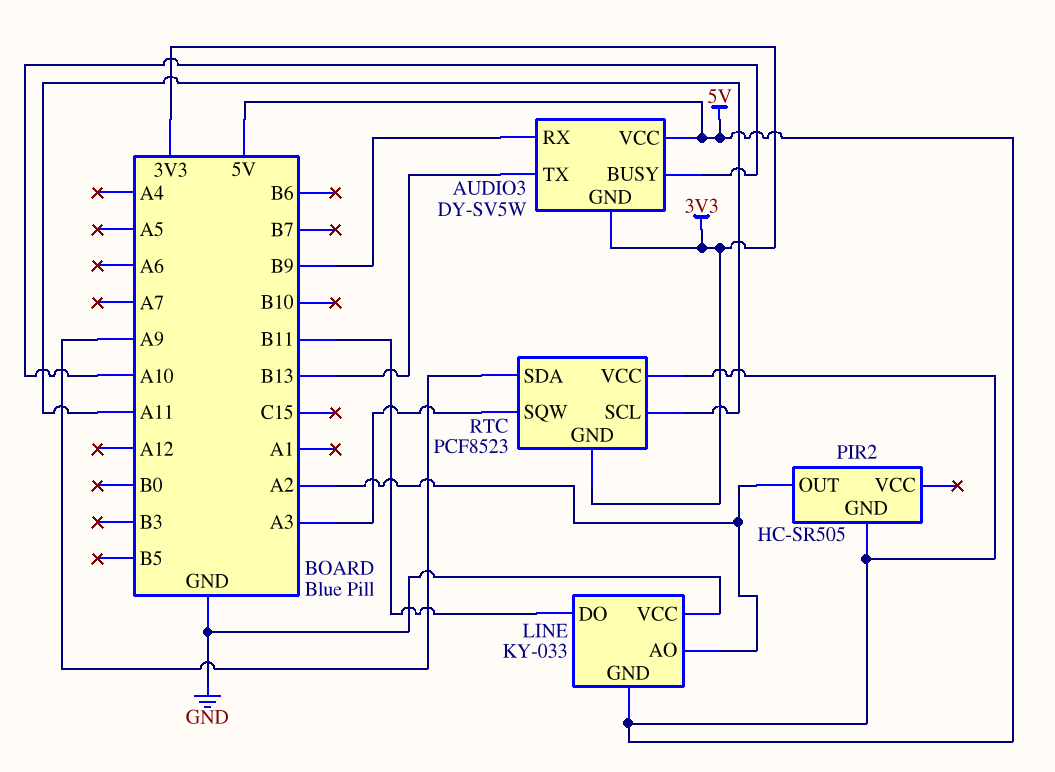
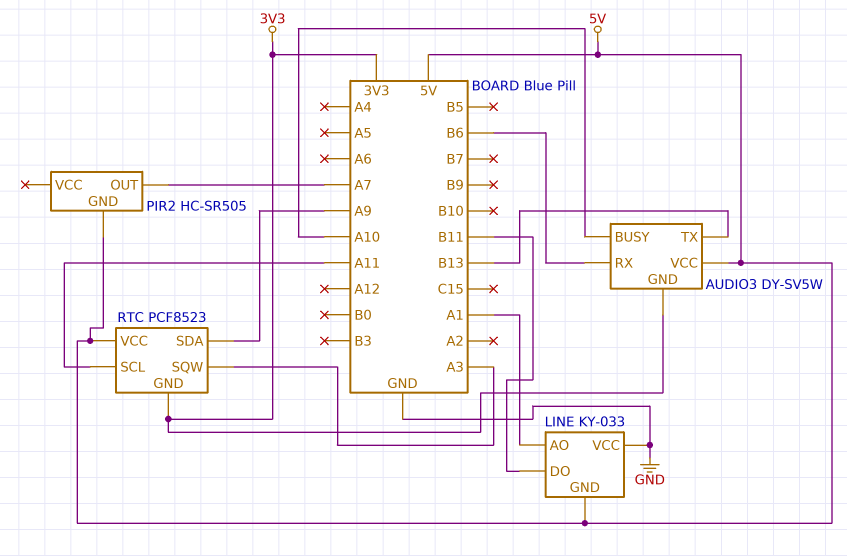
AUDIO3 pin RX: B9 -> B6
LINE pin AO: A2 -> A1
PIR2 pin OUT: A2 -> A7

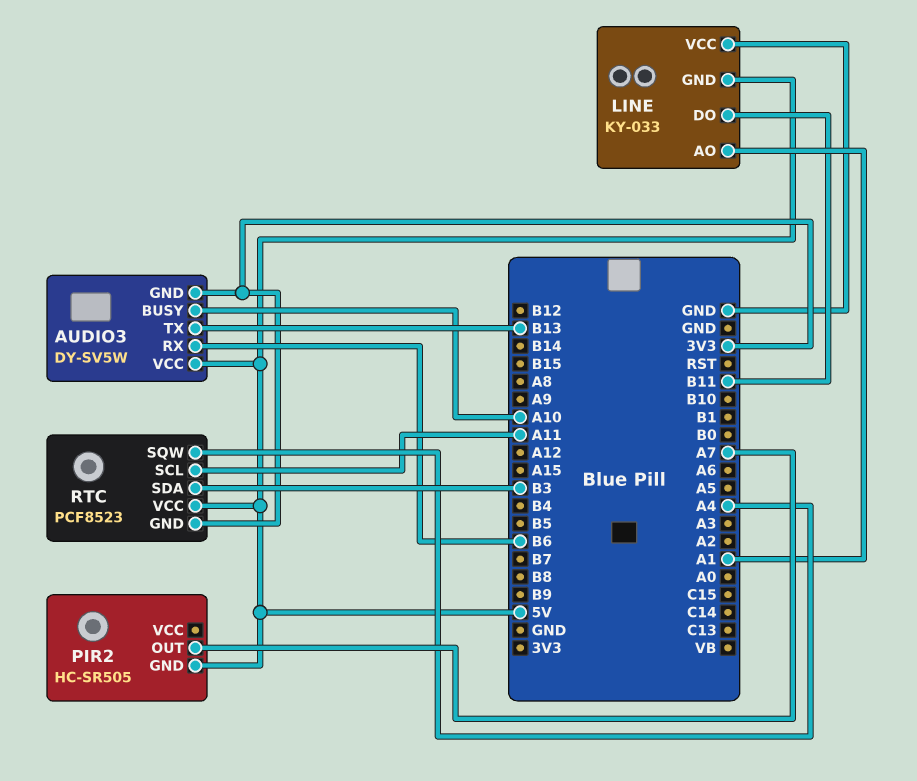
RTC pin SDA: A9 -> B3
RTC pin SQW: A3 -> A4

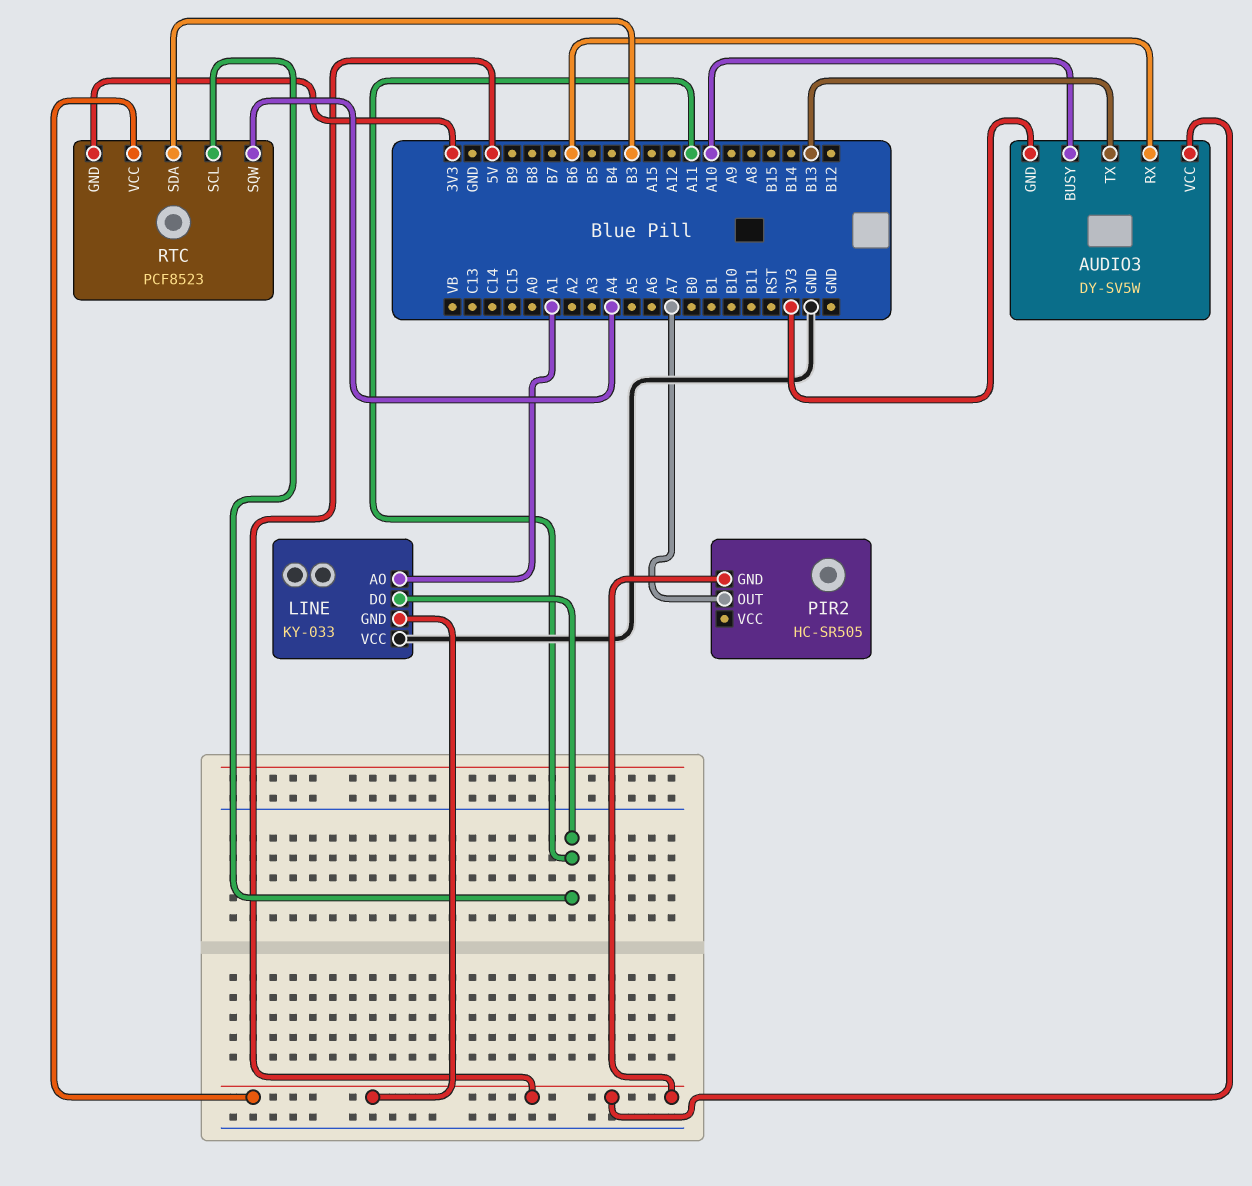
LINE pin DO: B11 -> A11

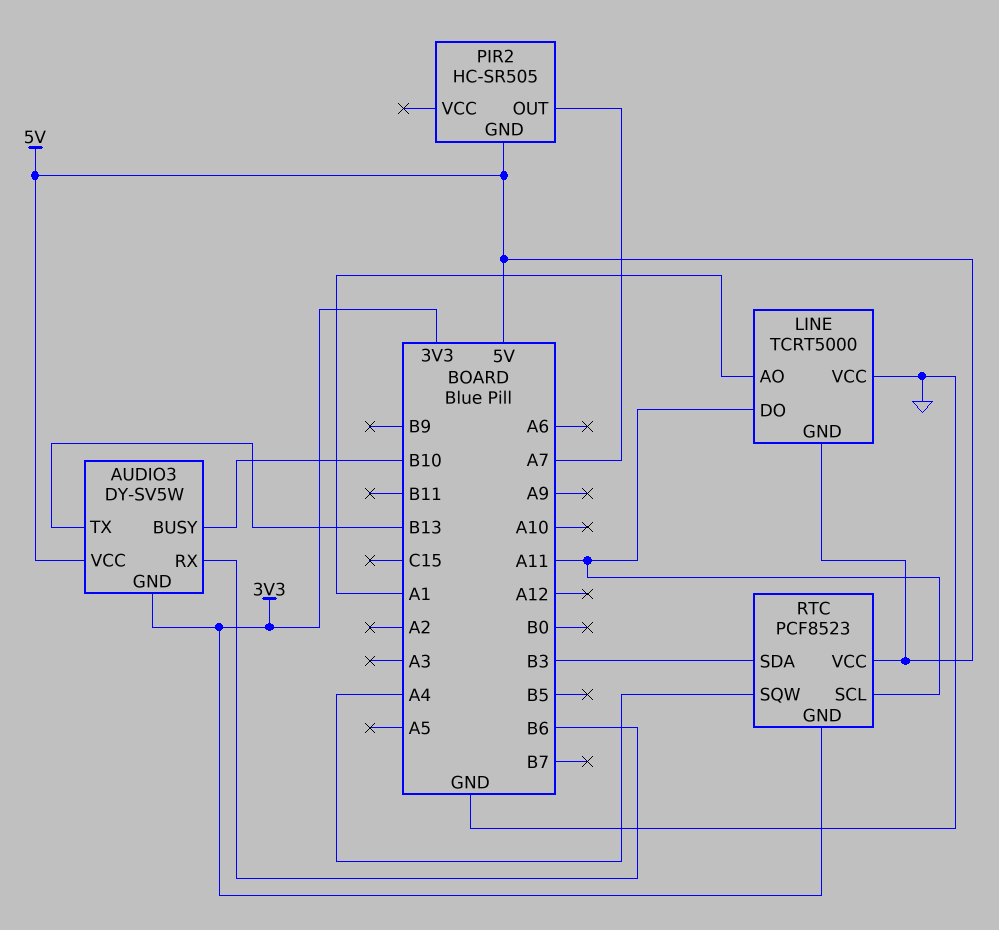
AUDIO3 pin BUSY: A10 -> B10
LINE: KY-033 -> TCRT5000

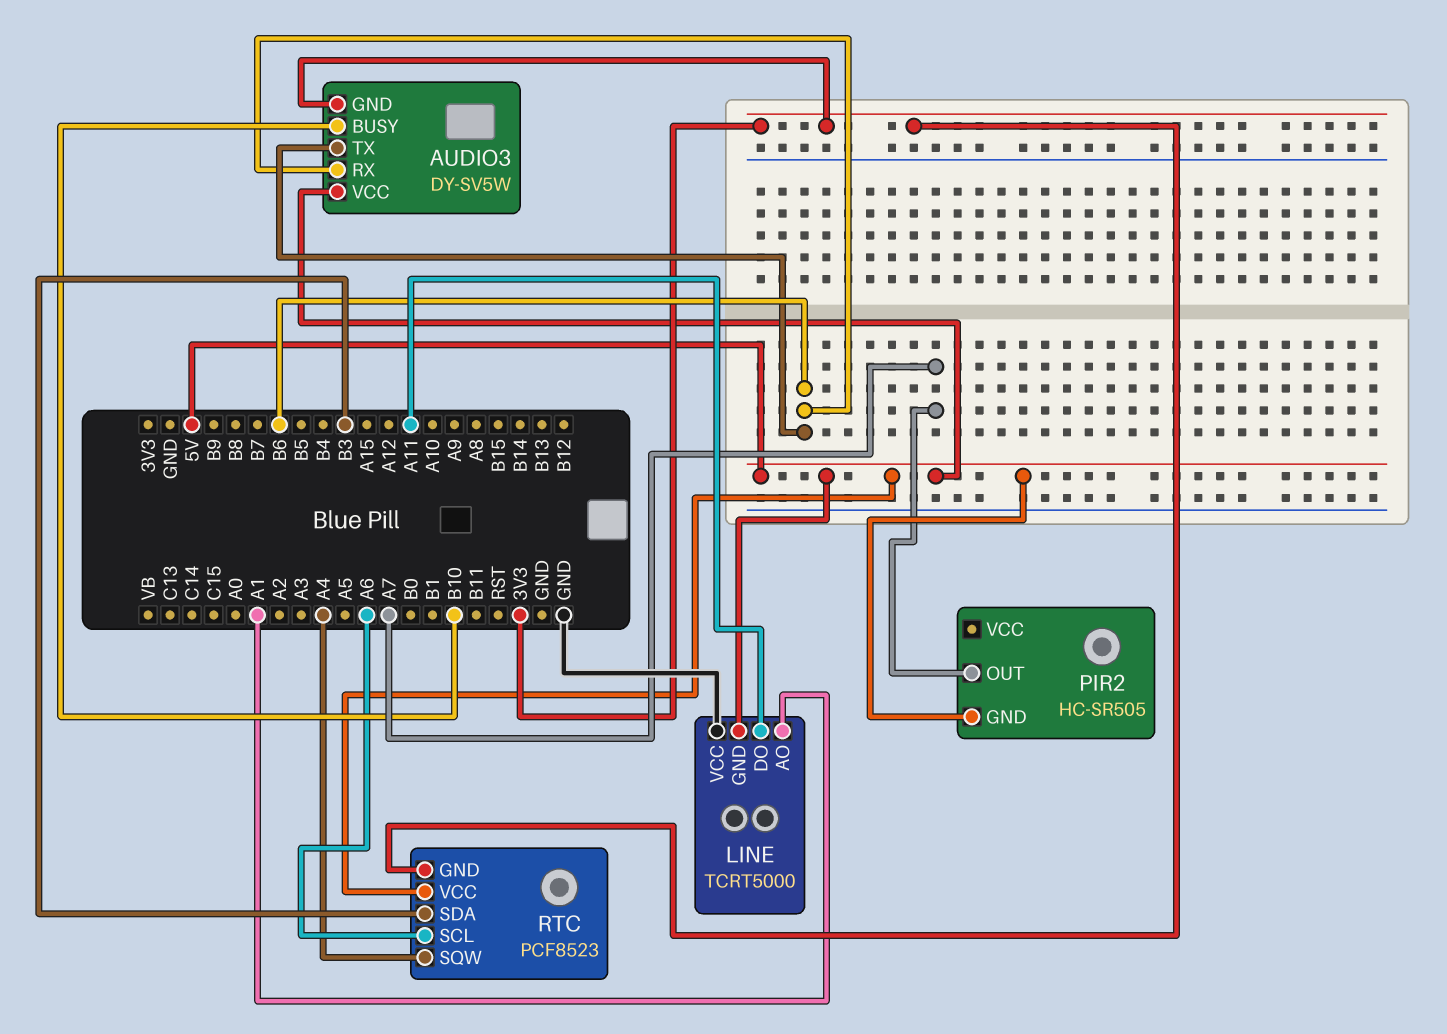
AUDIO3 pin TX: B13 -> B6
RTC pin SCL: A11 -> A6

